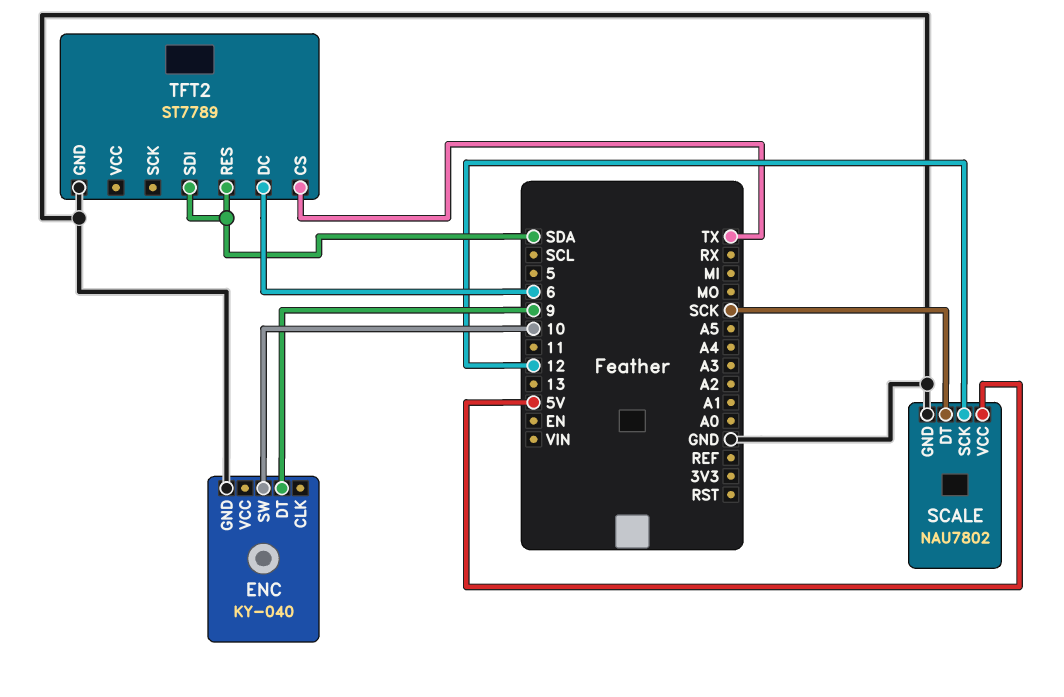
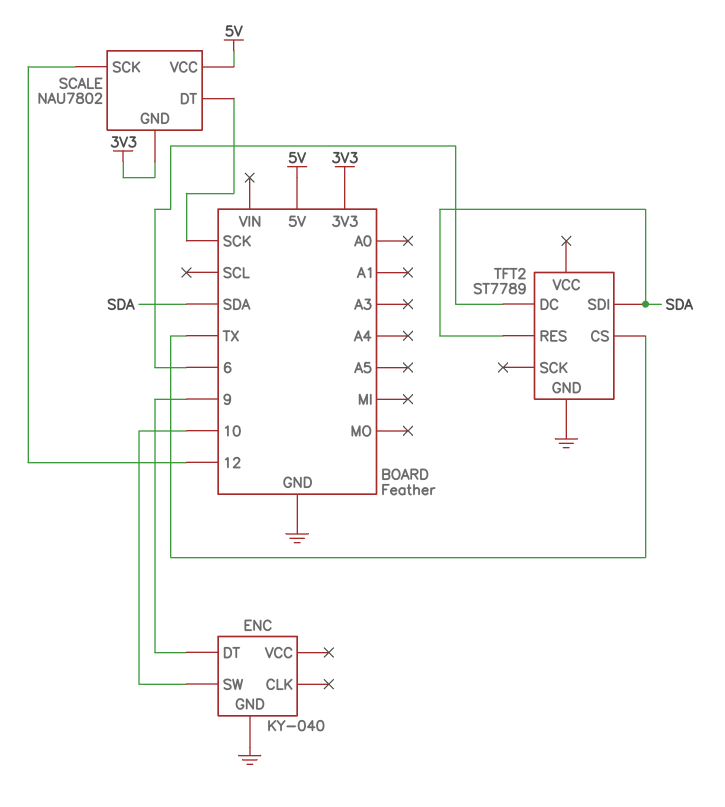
SCALE pin GND: GND -> 3V3

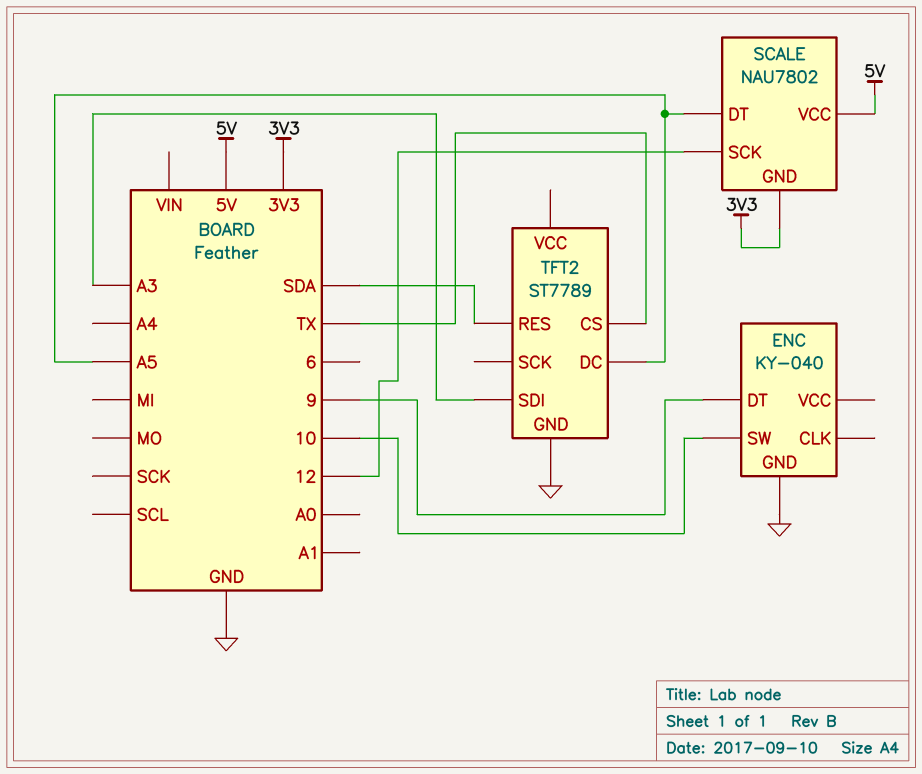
SCALE pin DT: SCK -> A5
TFT2 pin DC: 6 -> A5
TFT2 pin SDI: SDA -> A3

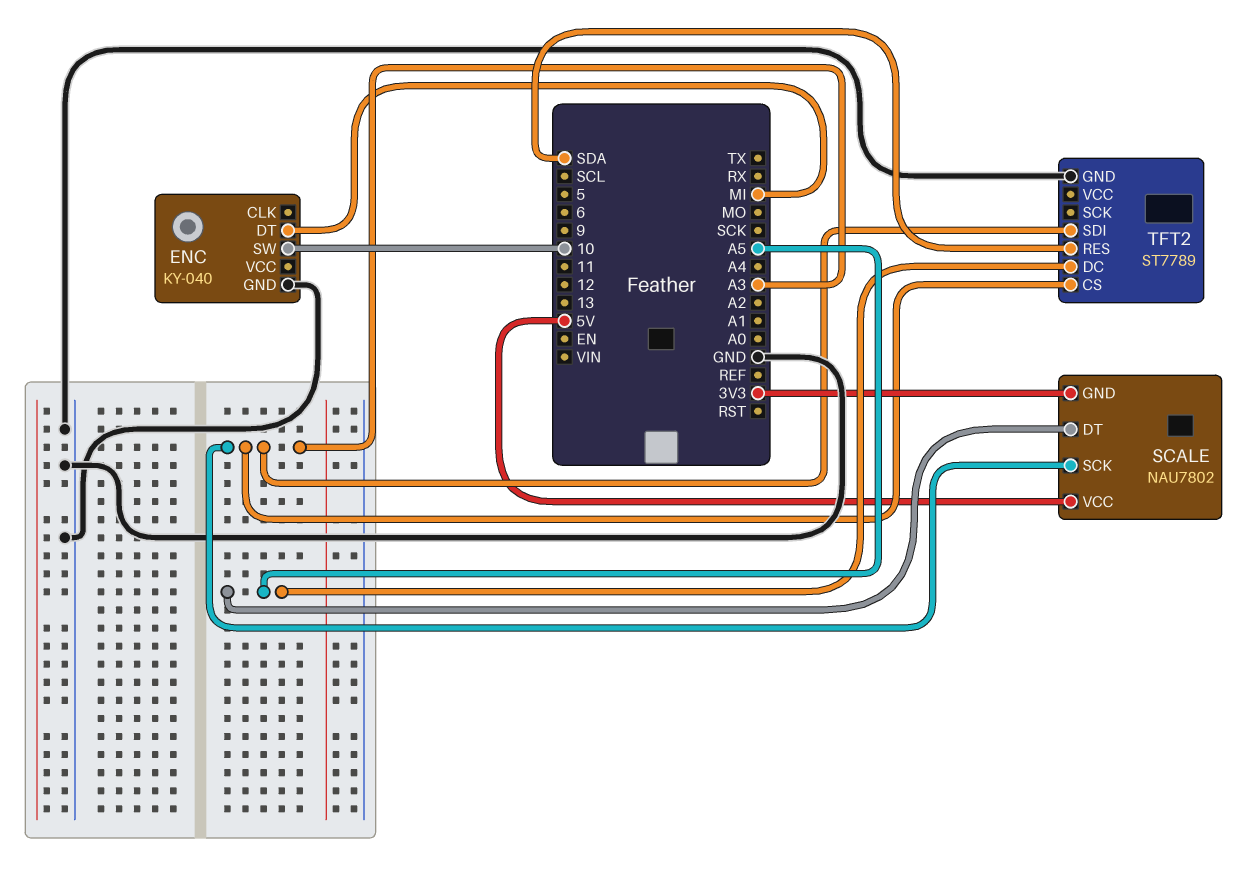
ENC pin DT: 9 -> MI
SCALE pin SCK: 12 -> A3
TFT2 pin CS: TX -> A3

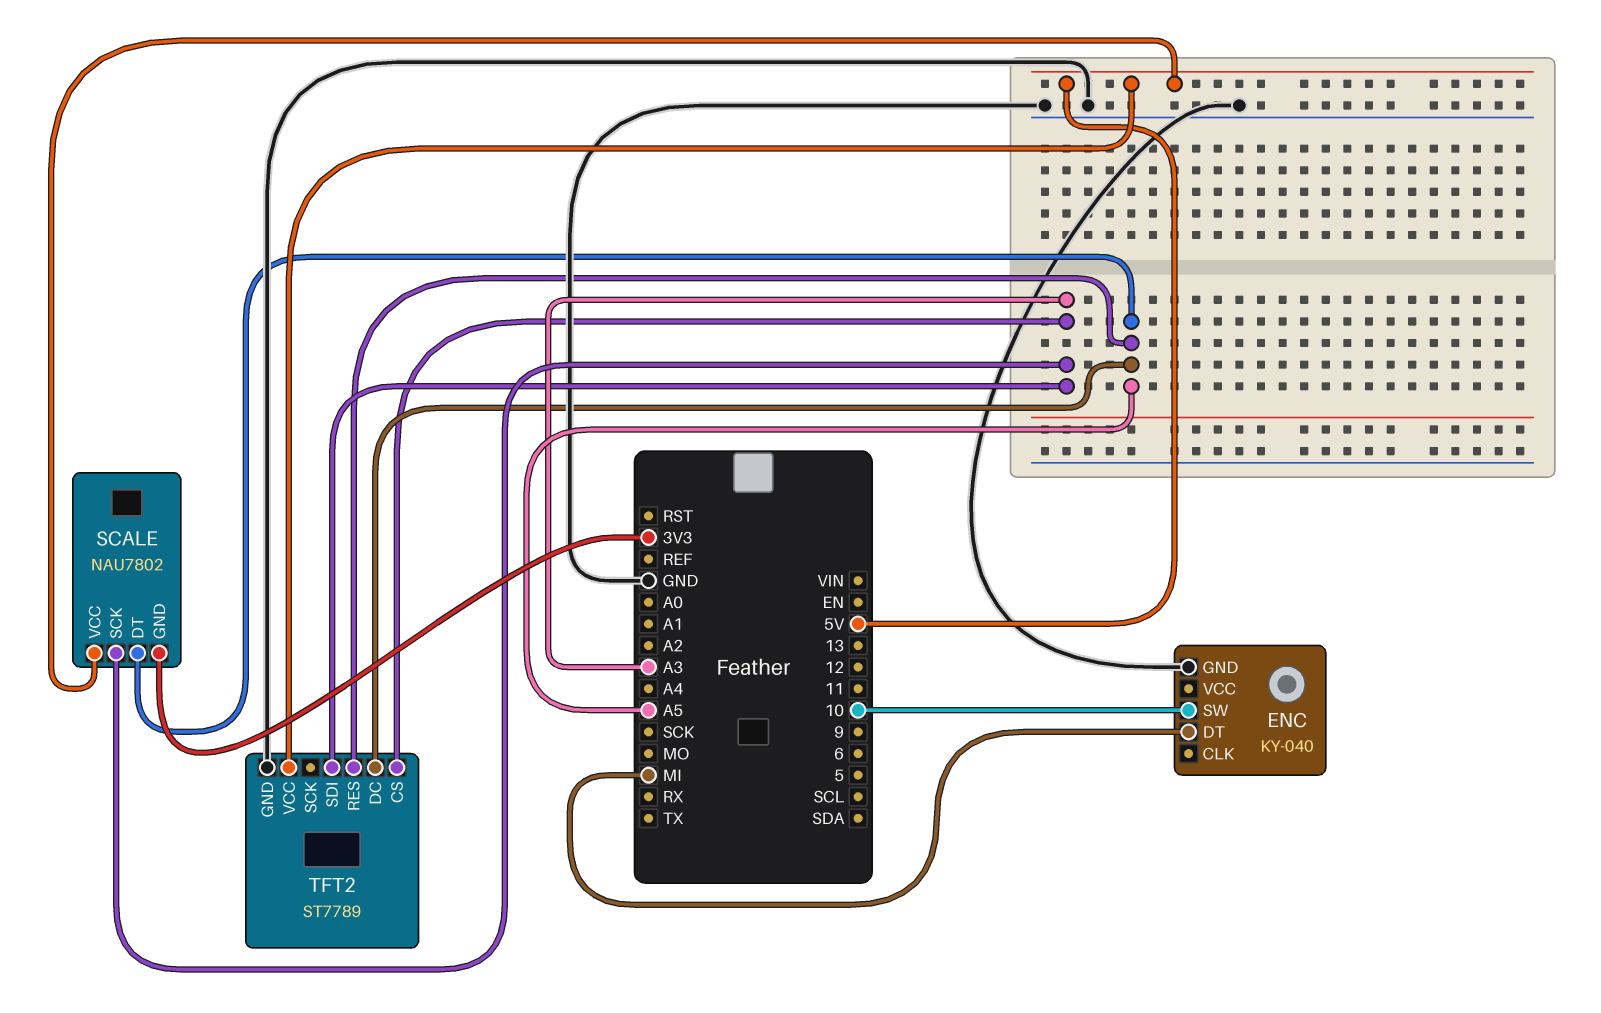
TFT2 pin RES: SDA -> A5
TFT2 pin VCC: none -> 5V

